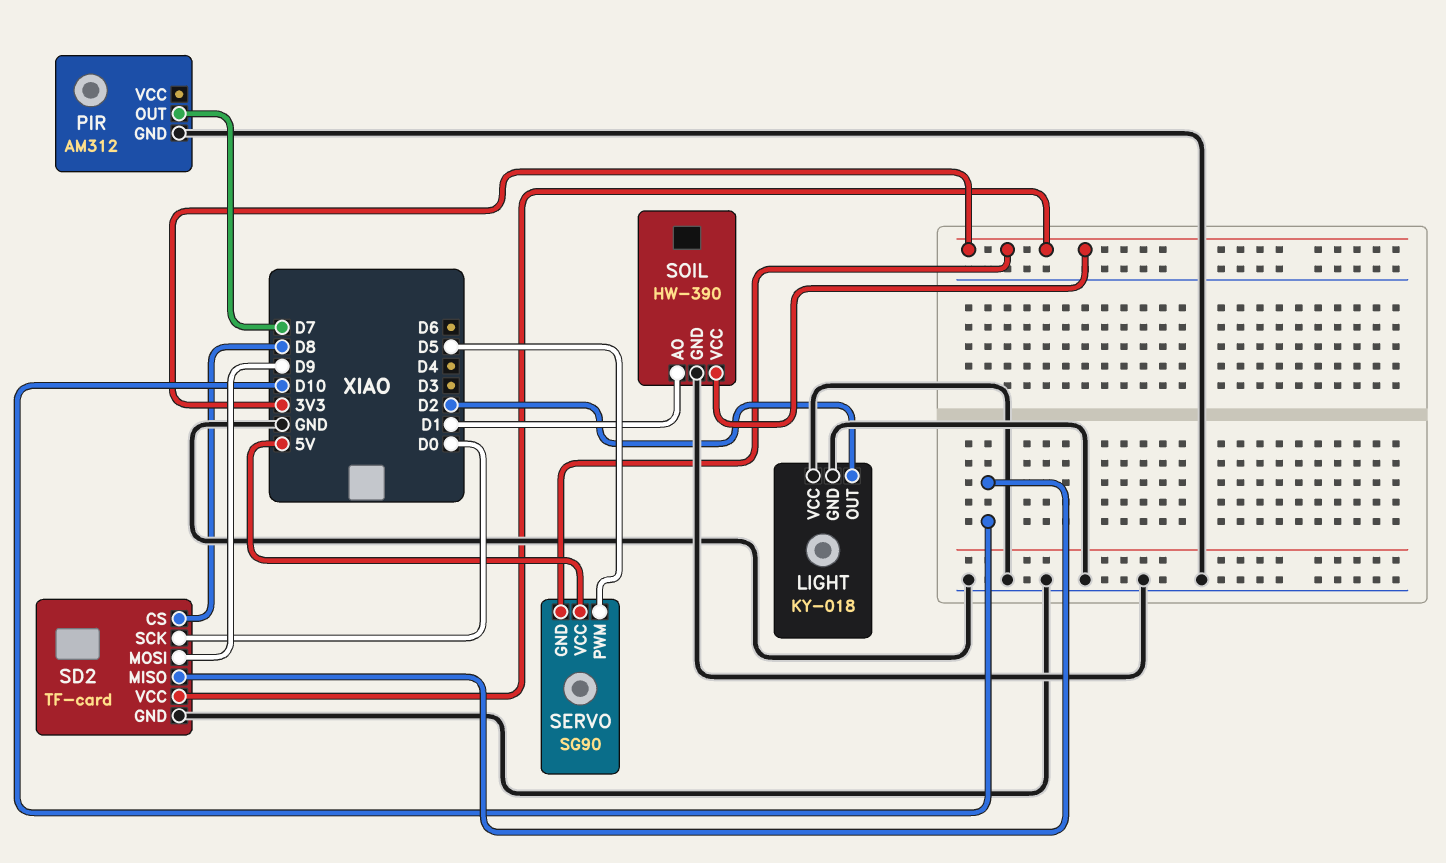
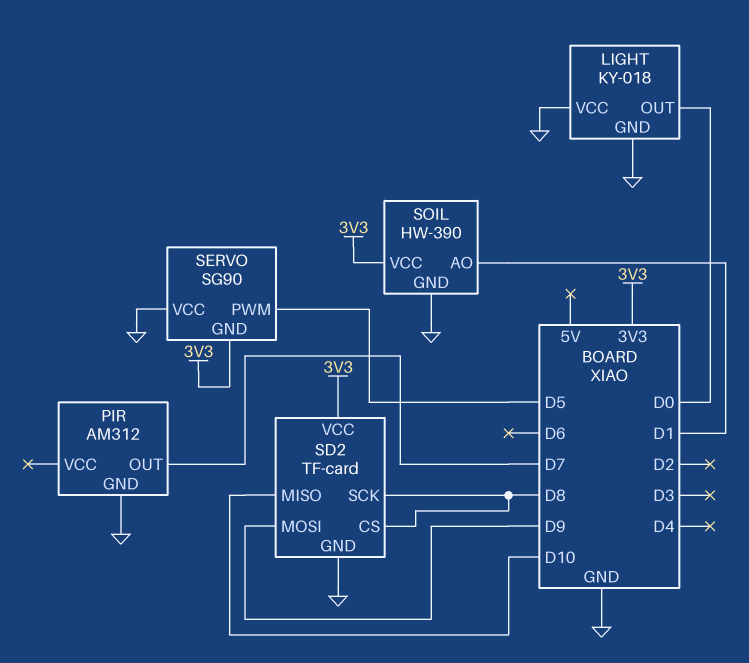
LIGHT pin OUT: D2 -> D0
SD2 pin SCK: D0 -> D8
SERVO pin VCC: 5V -> GND

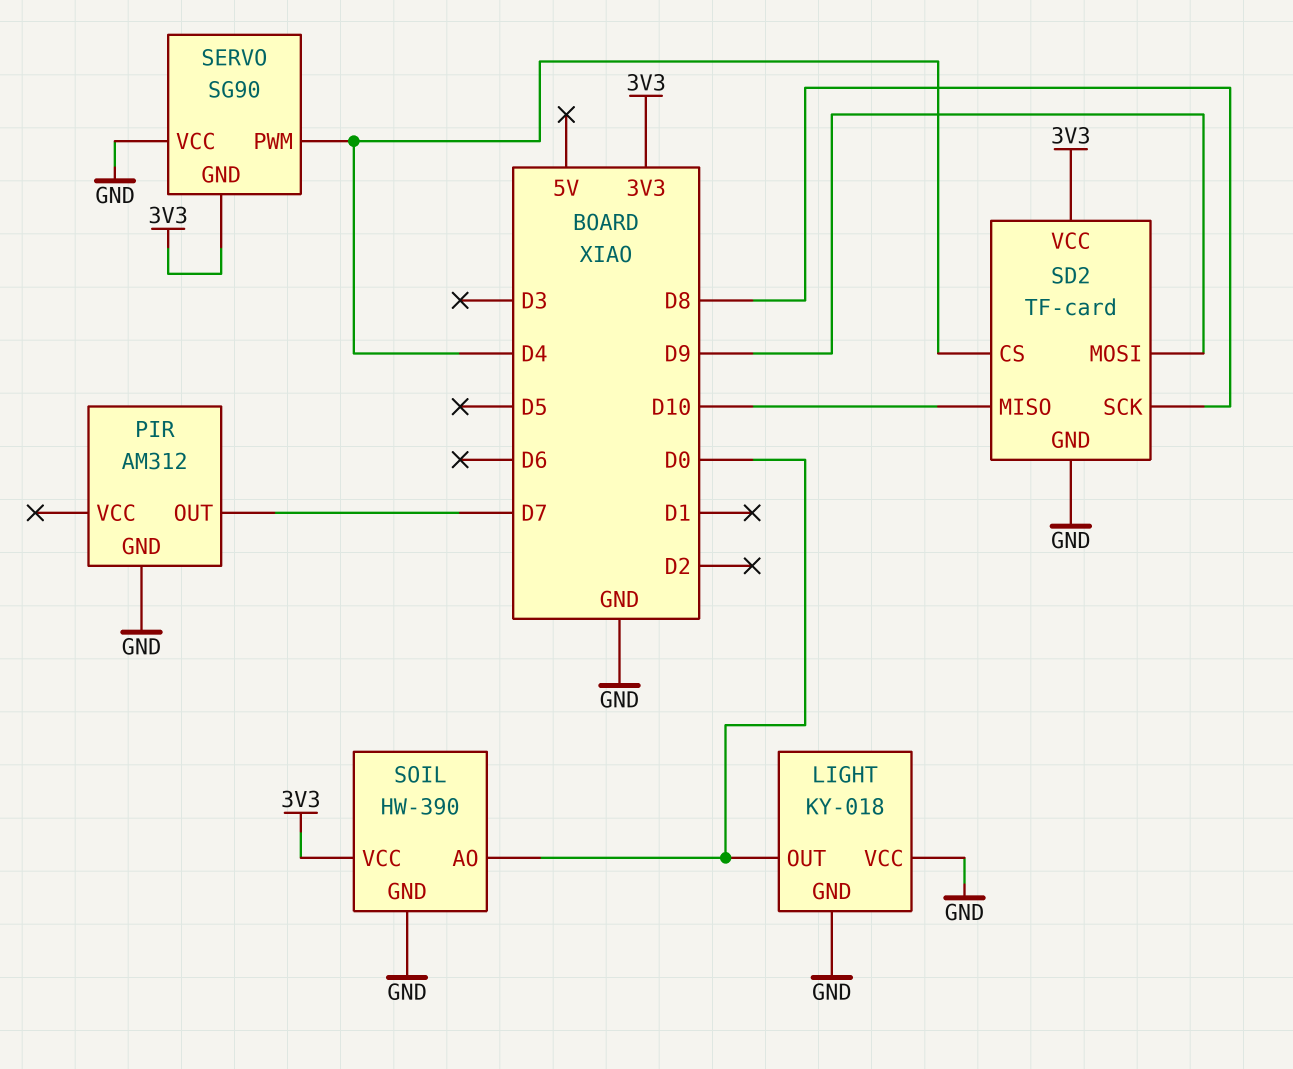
SD2 pin CS: D8 -> D4
SERVO pin PWM: D5 -> D4
SOIL pin AO: D1 -> D0

